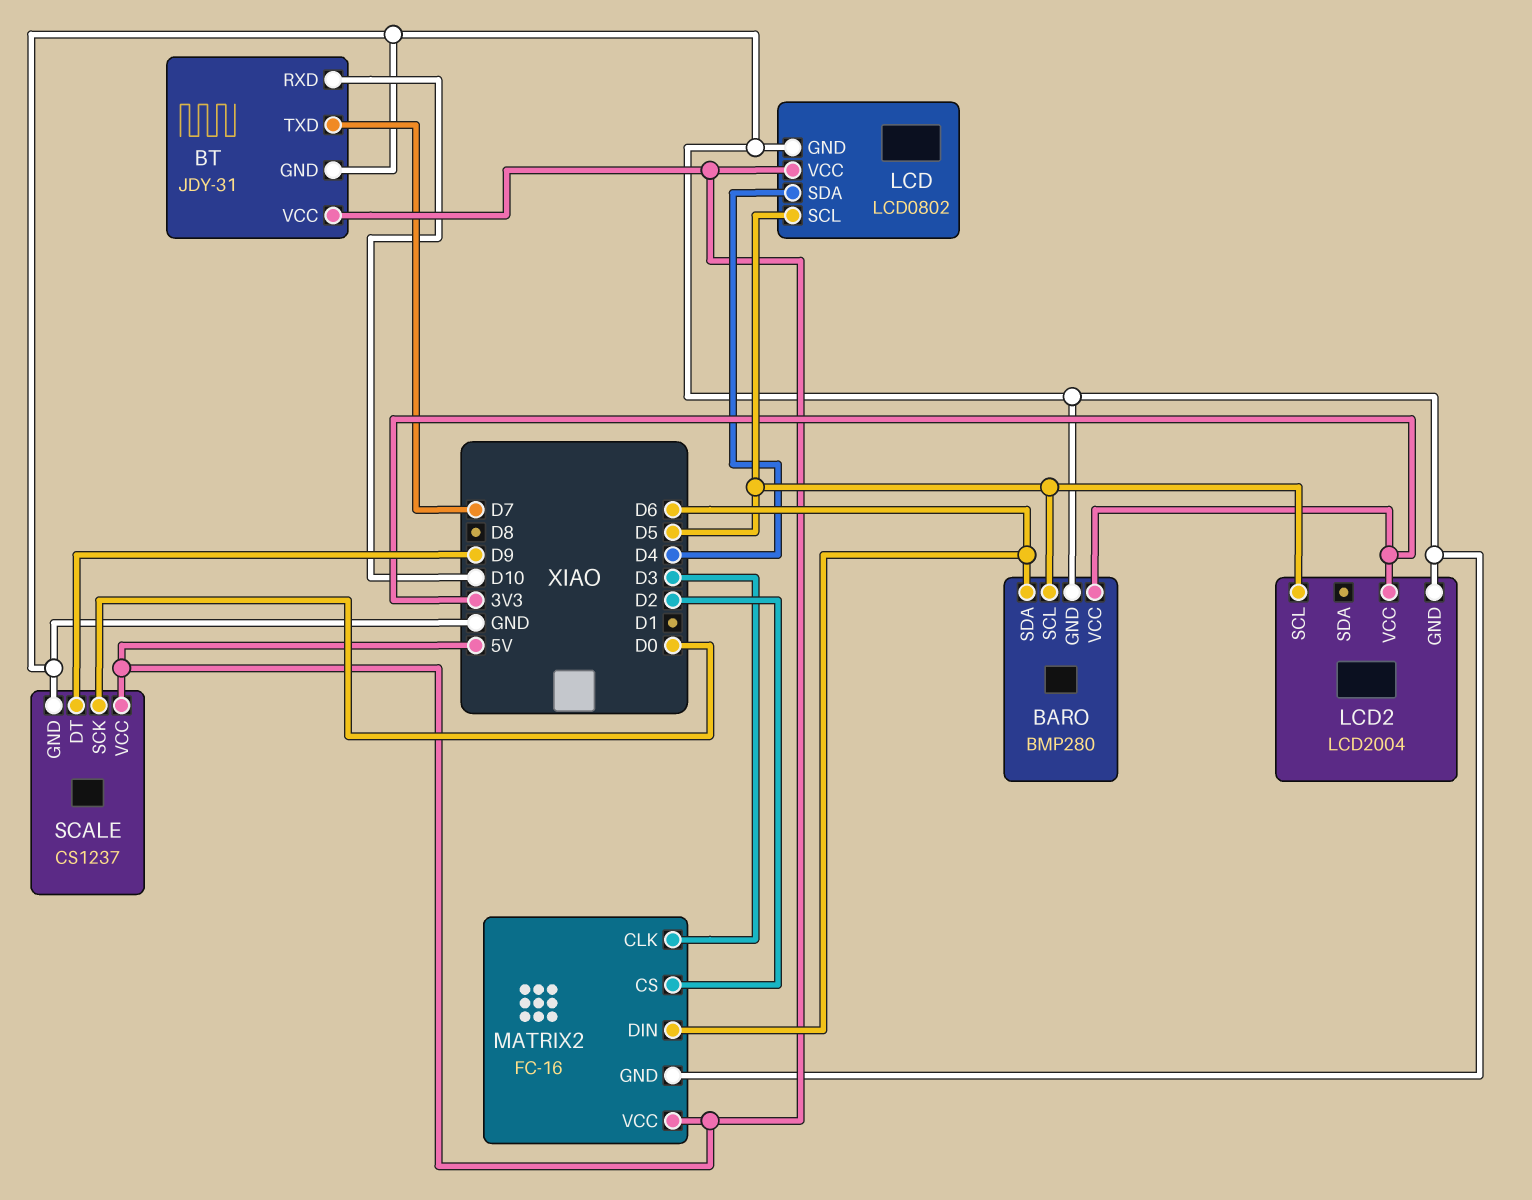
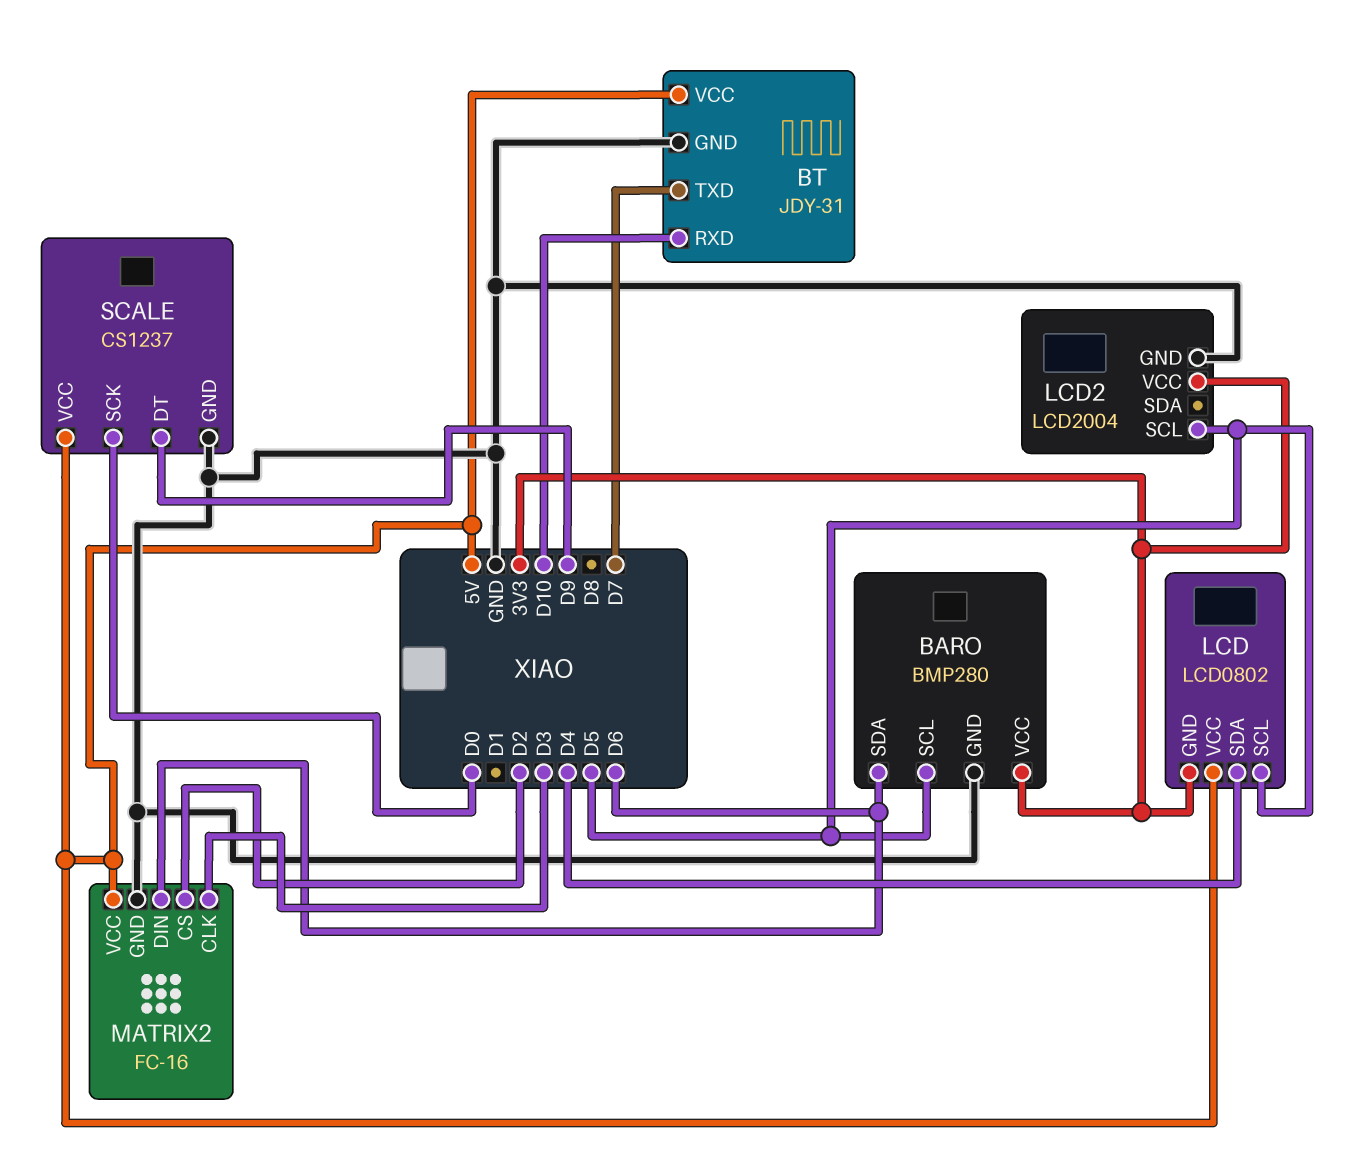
LCD pin GND: GND -> 3V3

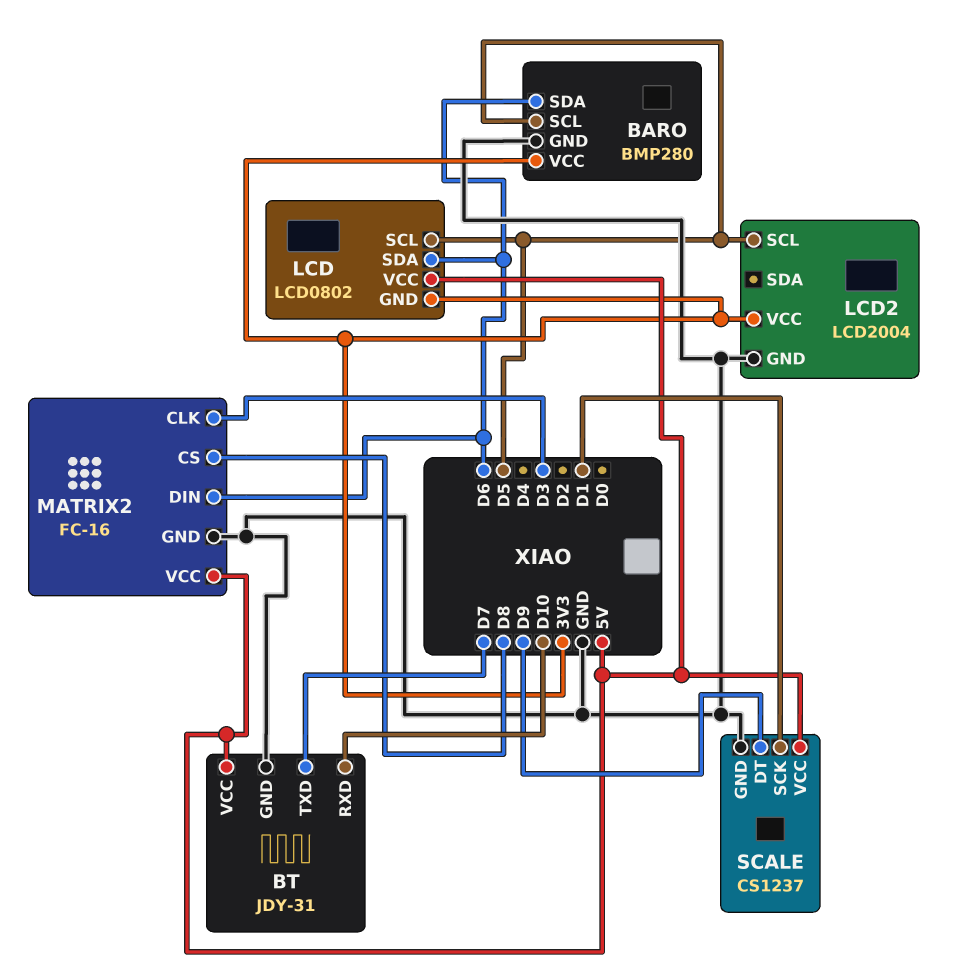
LCD pin SDA: D4 -> D6
MATRIX2 pin CS: D2 -> D8
SCALE pin SCK: D0 -> D1

